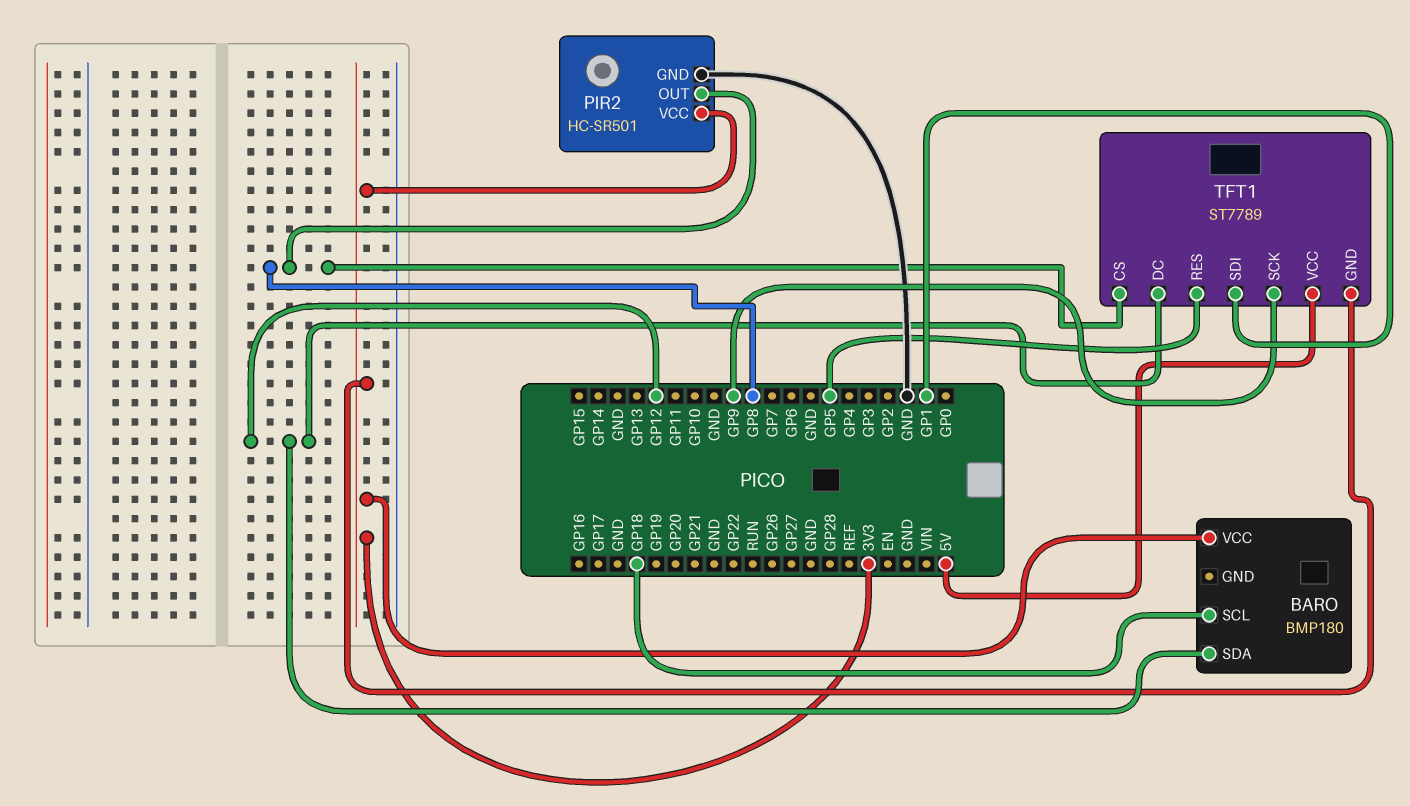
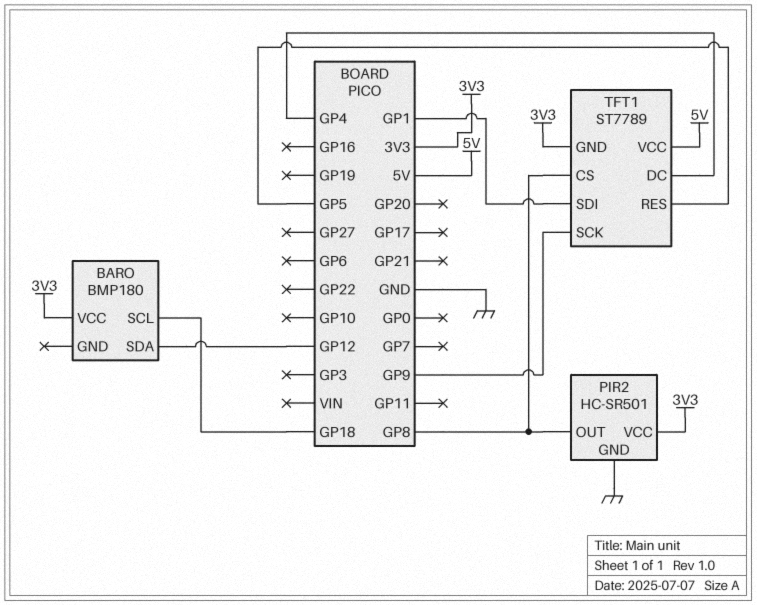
TFT1 pin DC: GP12 -> GP4

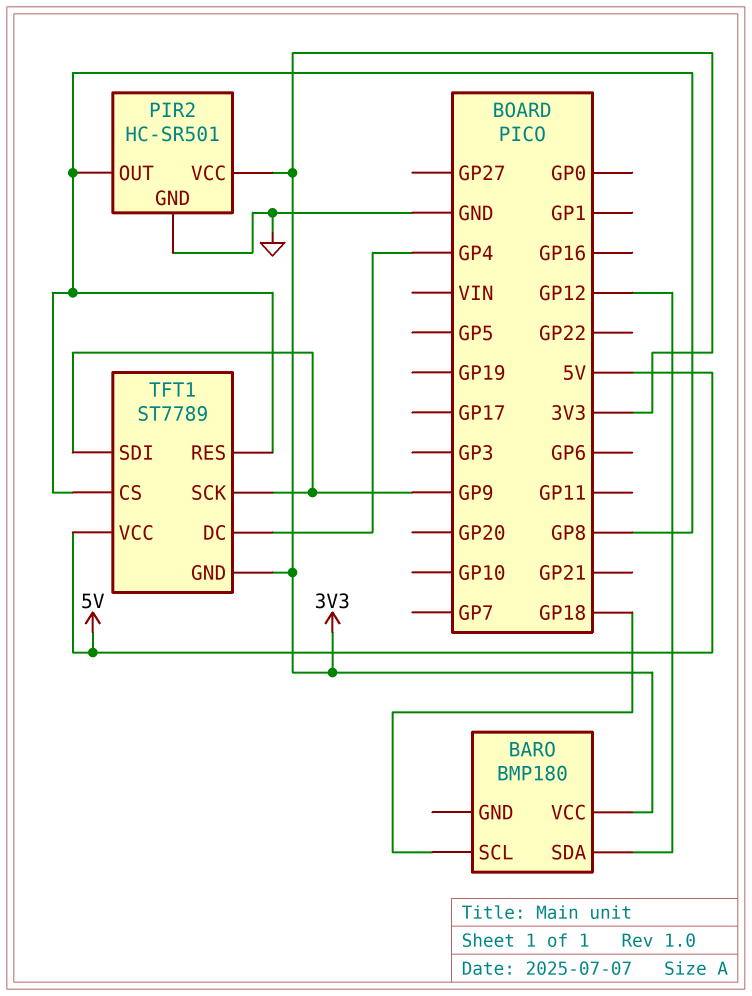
TFT1 pin RES: GP5 -> GP8
TFT1 pin SDI: GP1 -> GP9

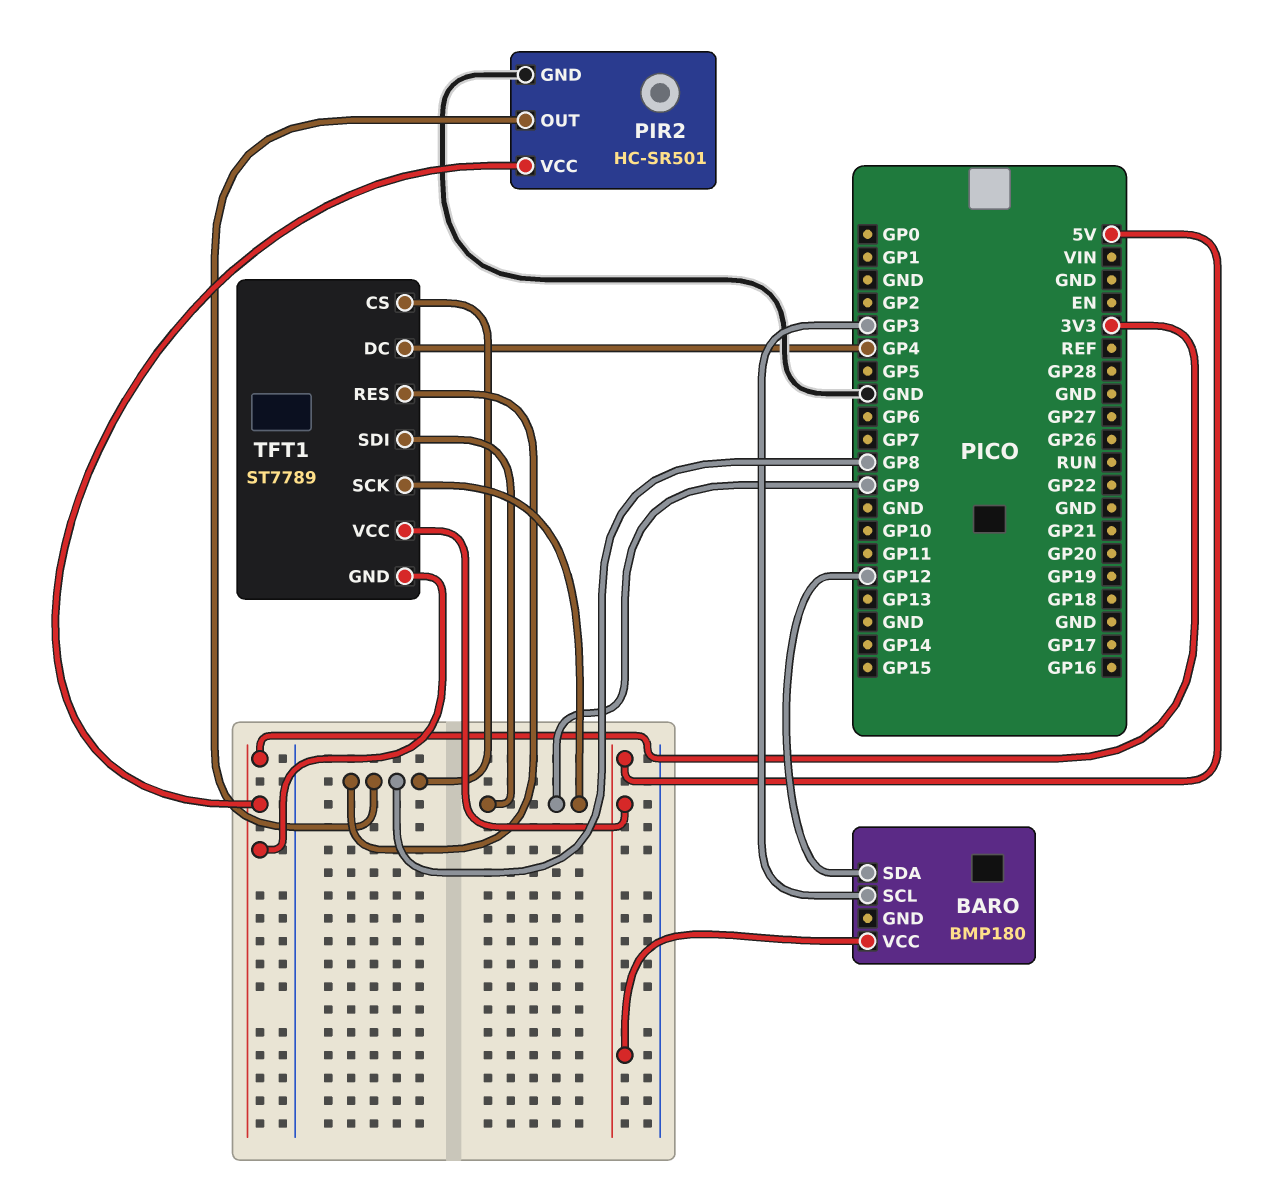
BARO pin SCL: GP18 -> GP3
BARO pin VCC: 3V3 -> 5V

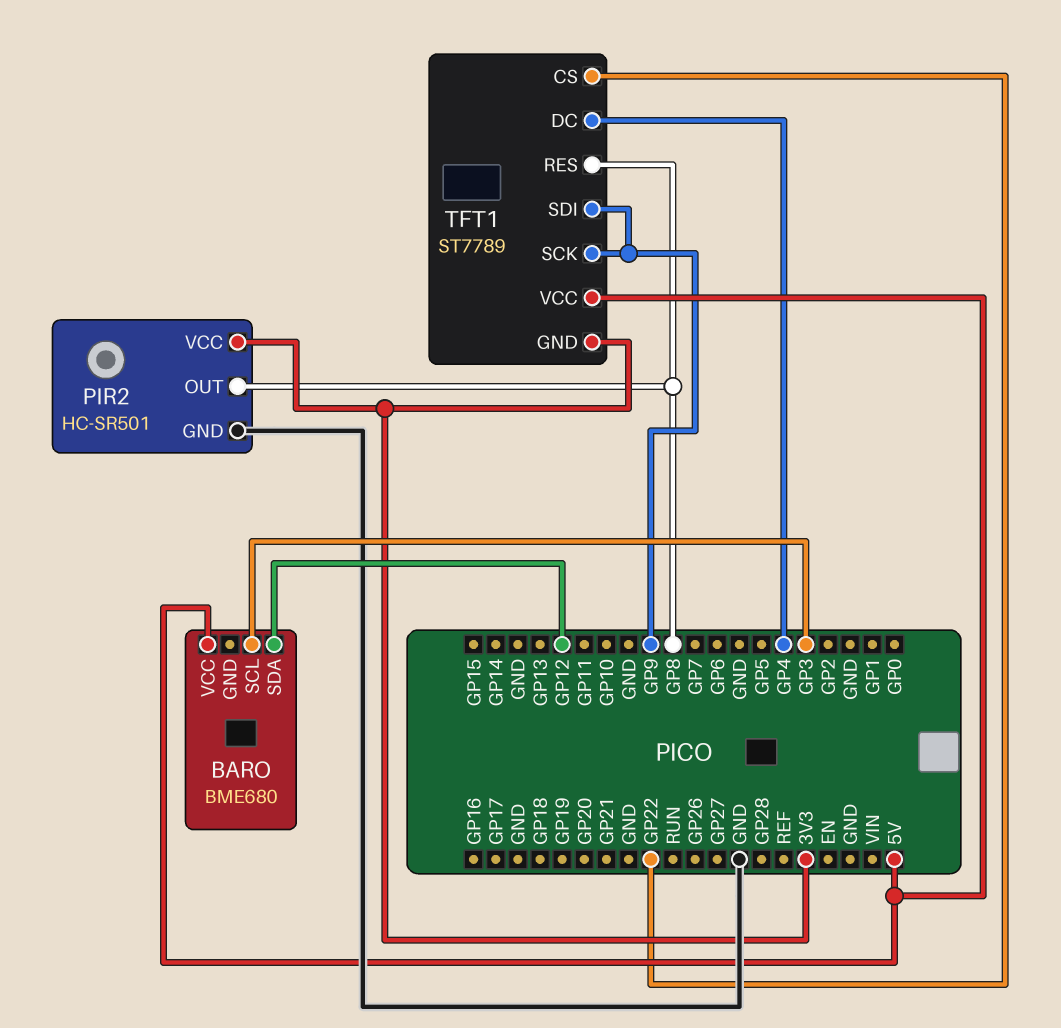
BARO: BMP180 -> BME680
TFT1 pin CS: GP8 -> GP22

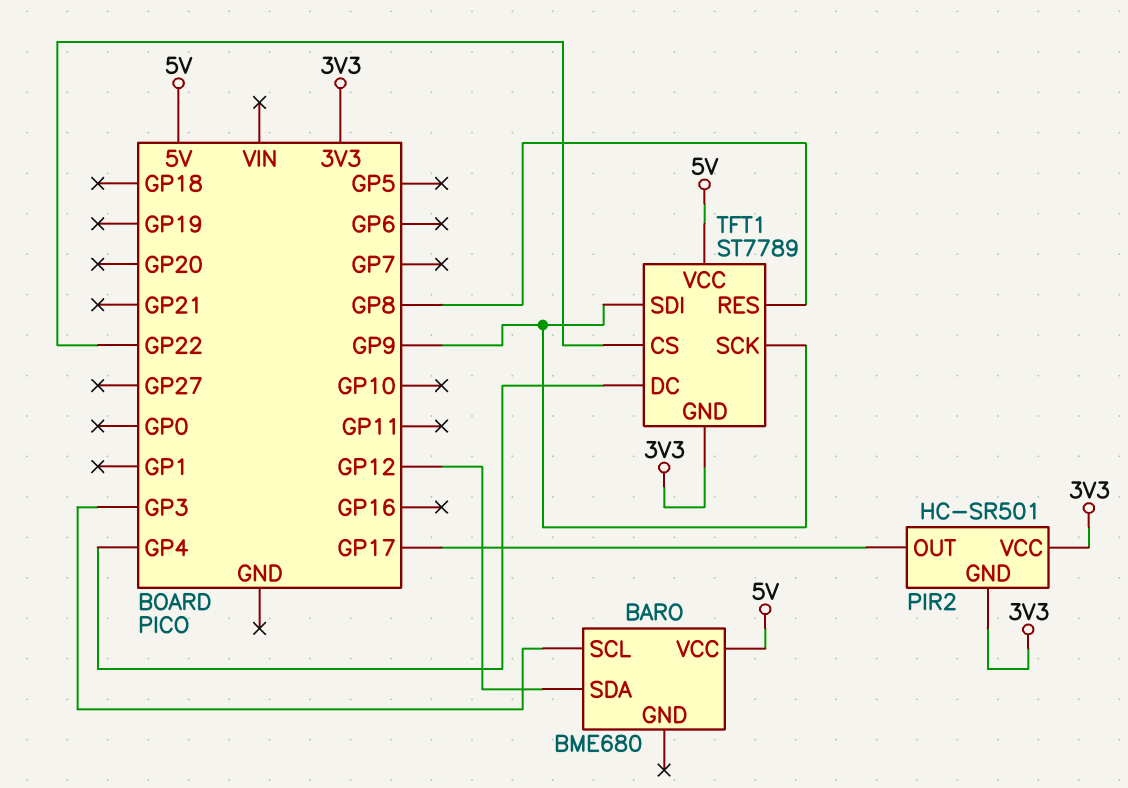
PIR2 pin GND: GND -> 3V3
PIR2 pin OUT: GP8 -> GP17

